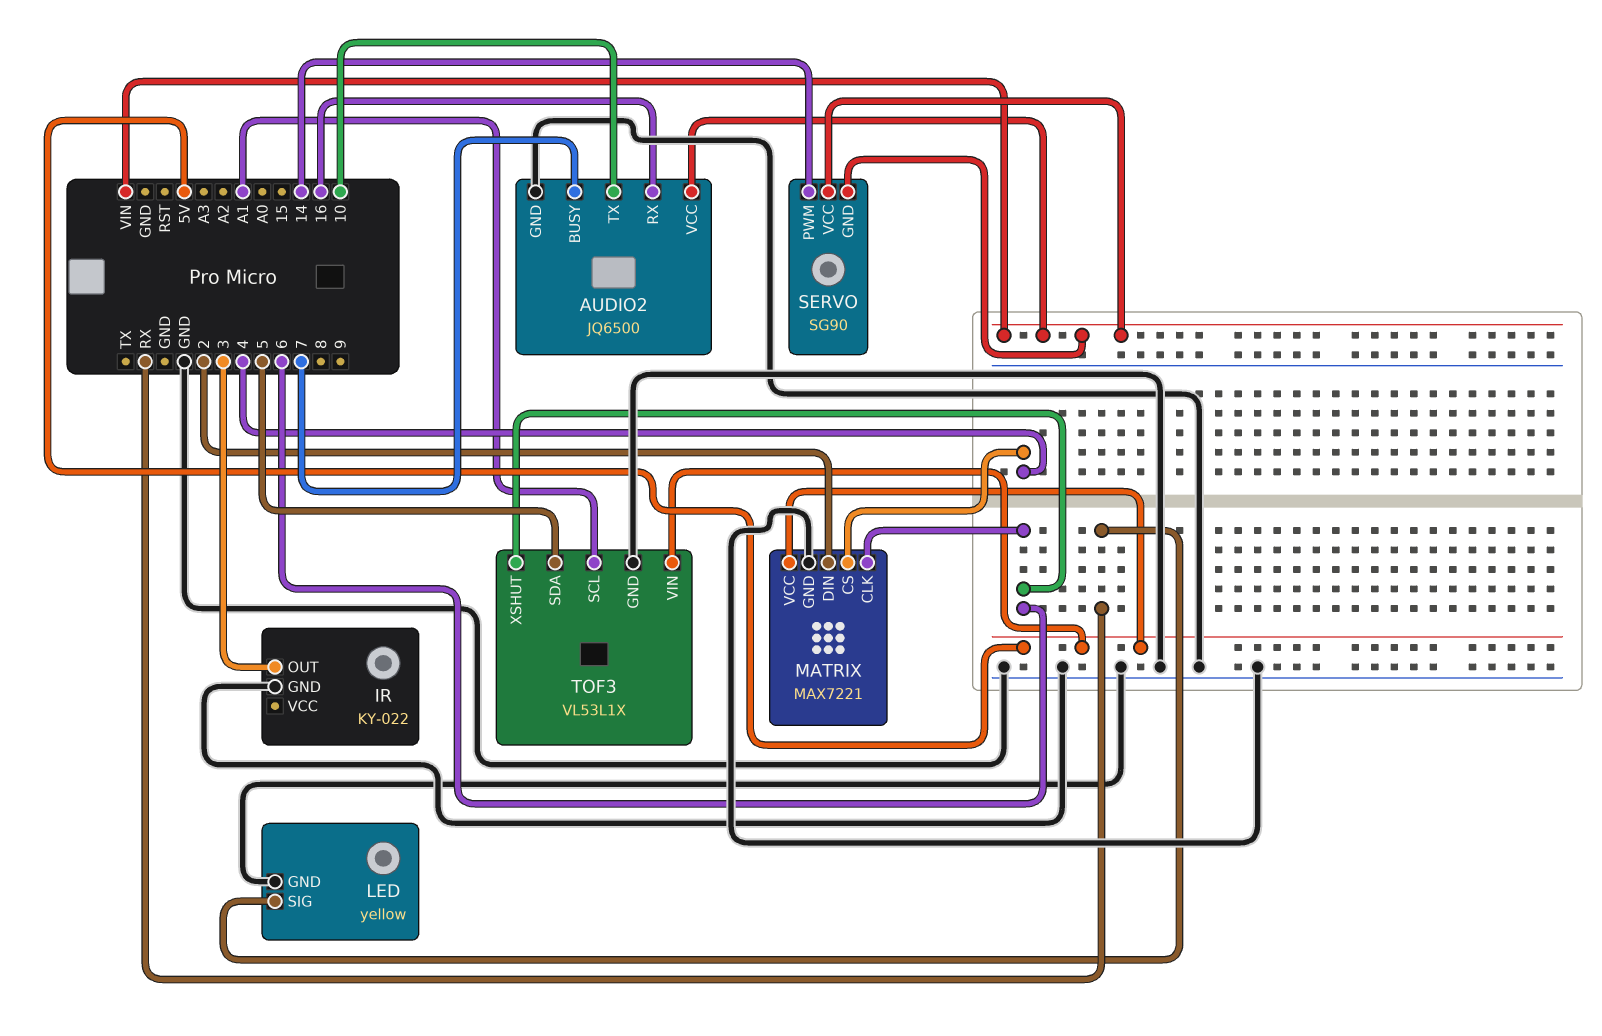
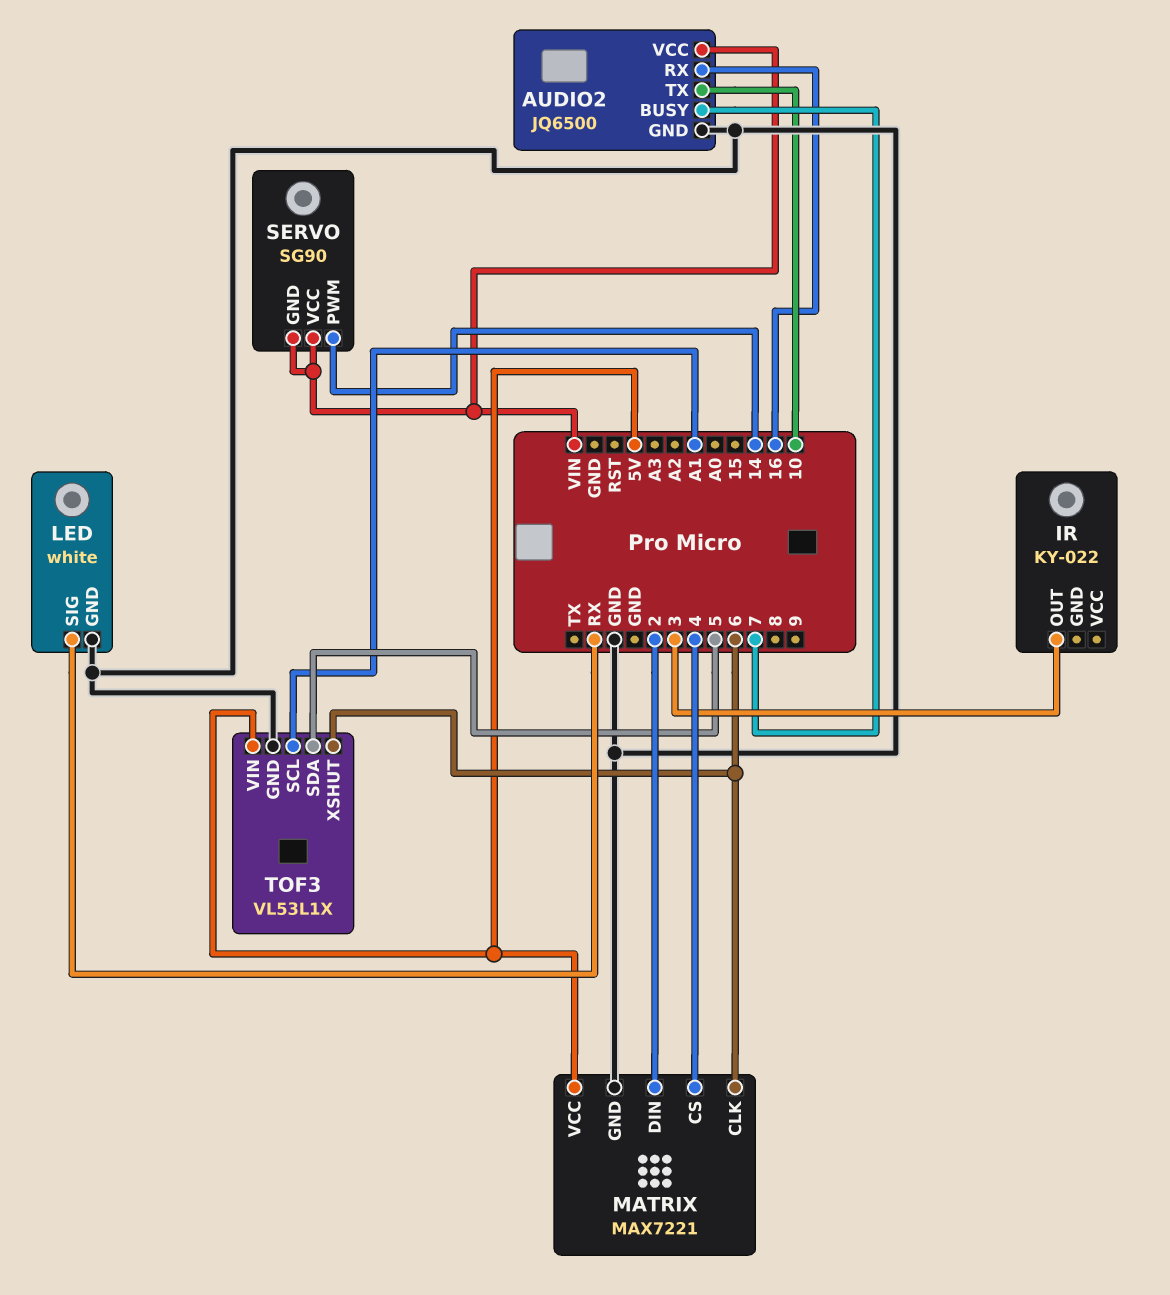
IR pin GND: GND -> none
LED: yellow -> white

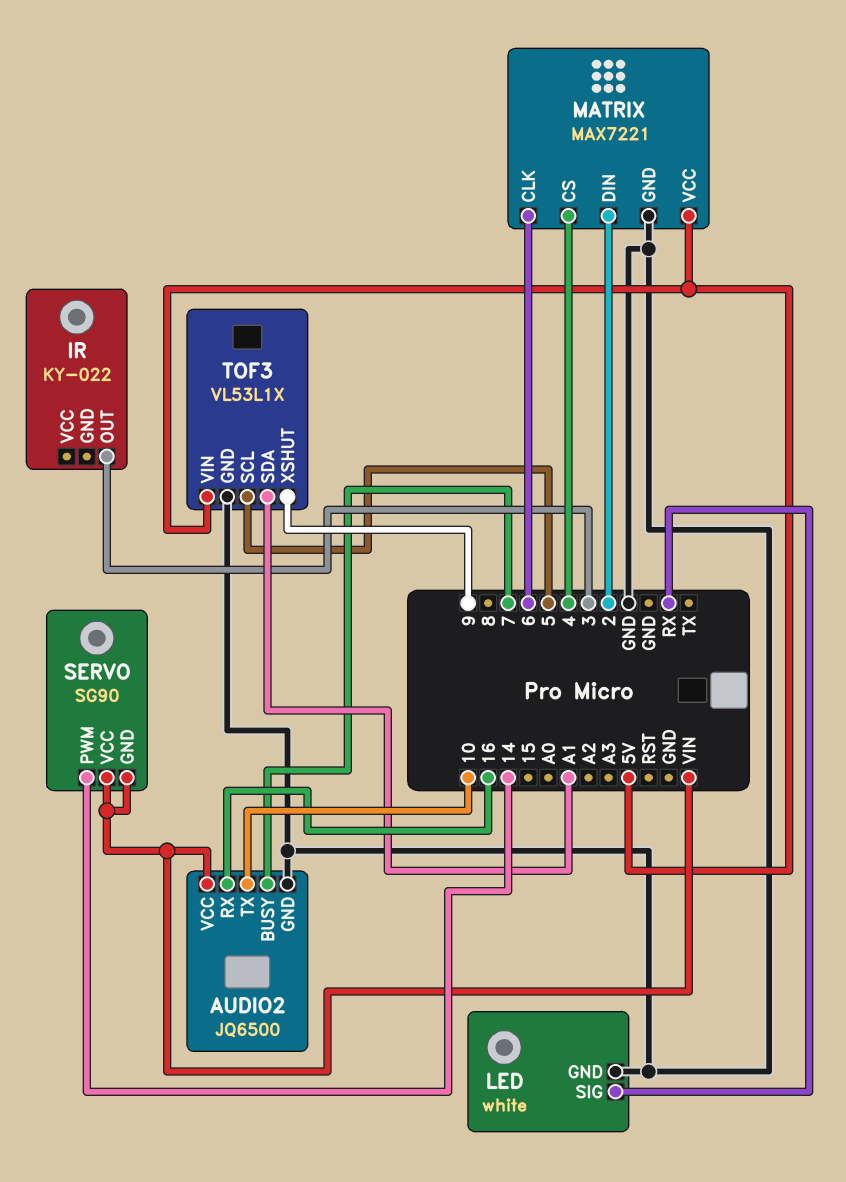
TOF3 pin SCL: A1 -> 5
TOF3 pin SDA: 5 -> A1
TOF3 pin XSHUT: 6 -> 9

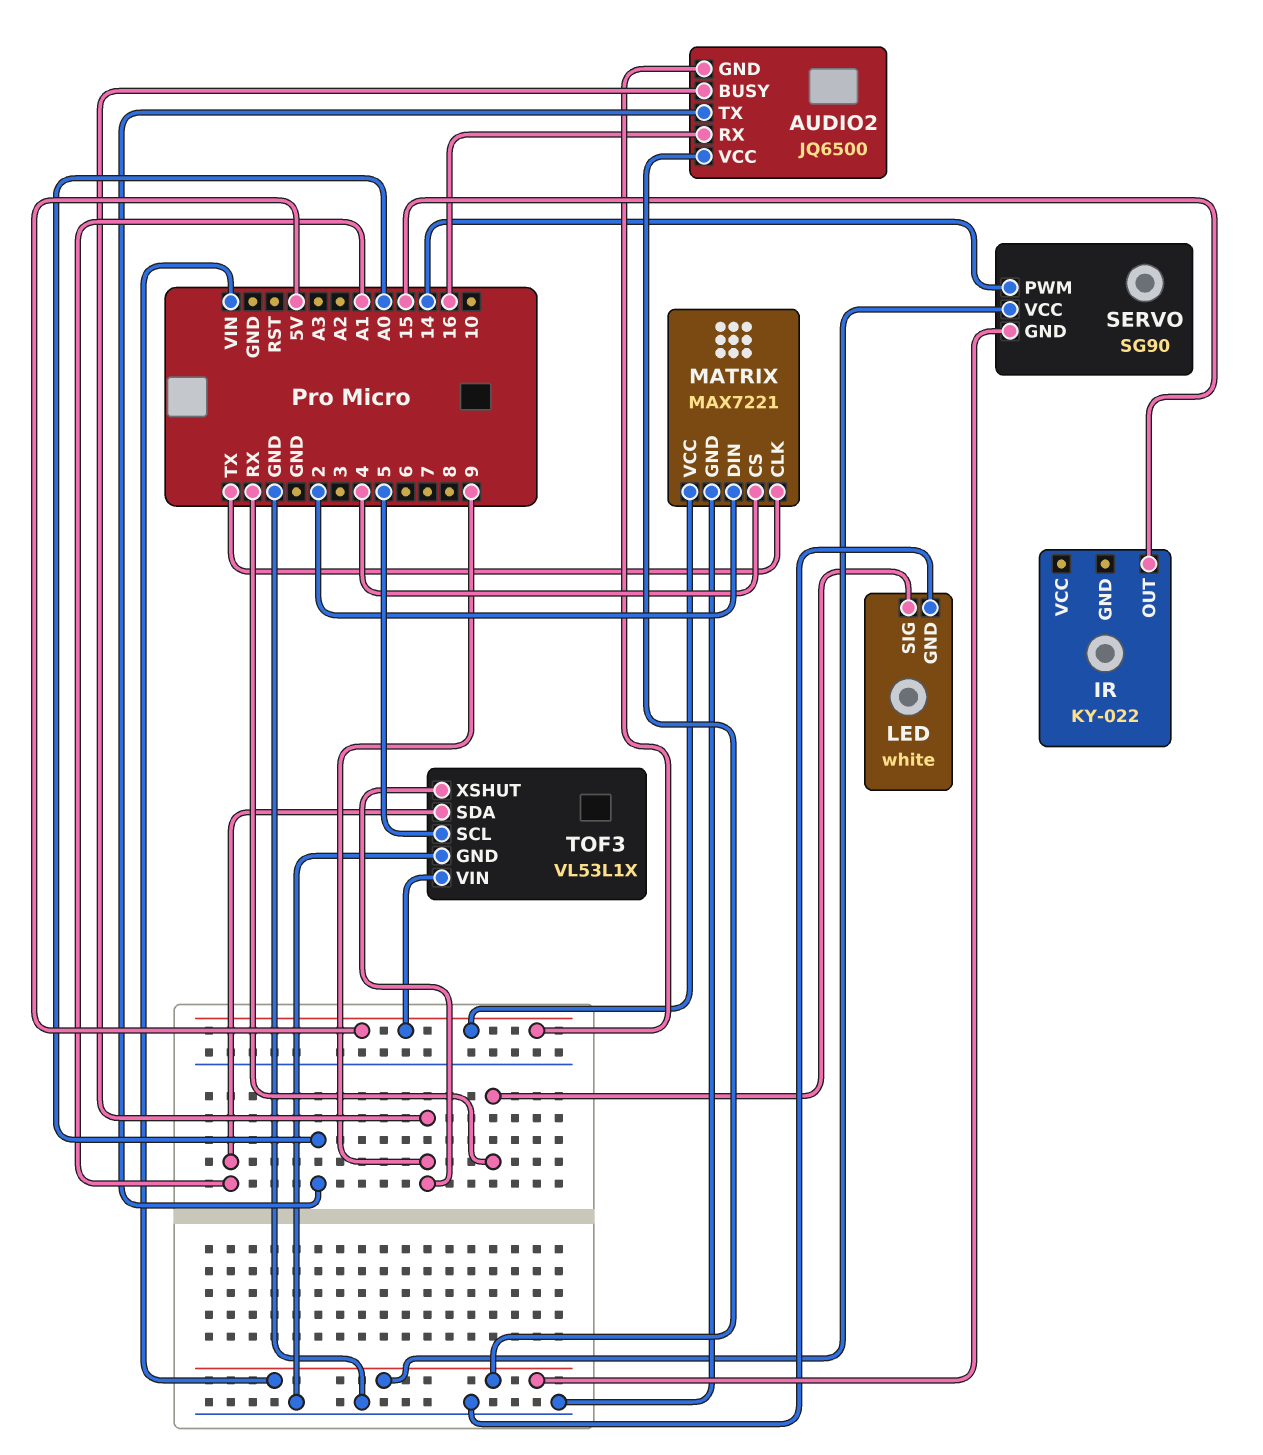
AUDIO2 pin BUSY: 7 -> 9
AUDIO2 pin GND: GND -> 5V
AUDIO2 pin TX: 10 -> A0
IR pin OUT: 3 -> 15
MATRIX pin CLK: 6 -> TX

